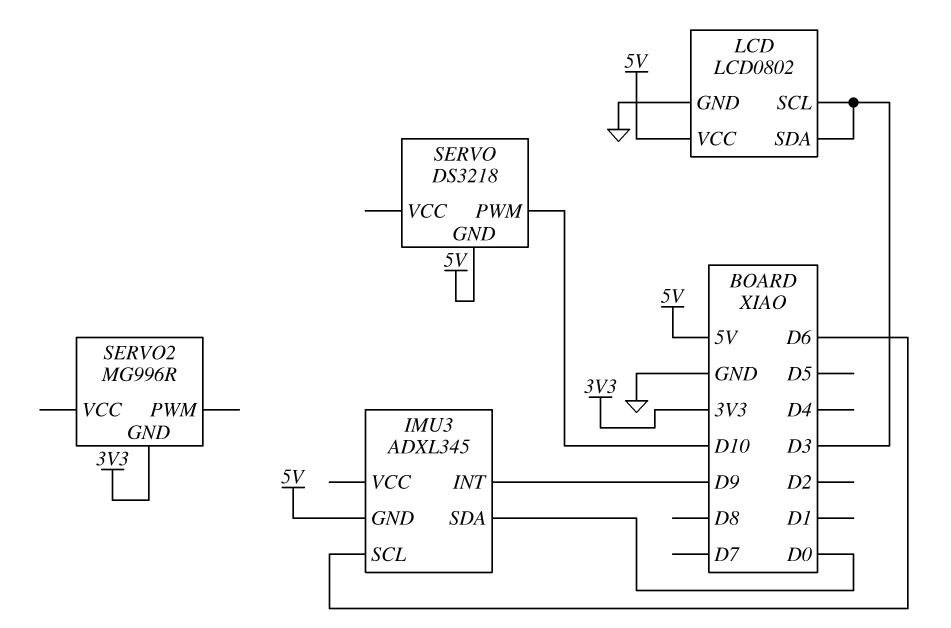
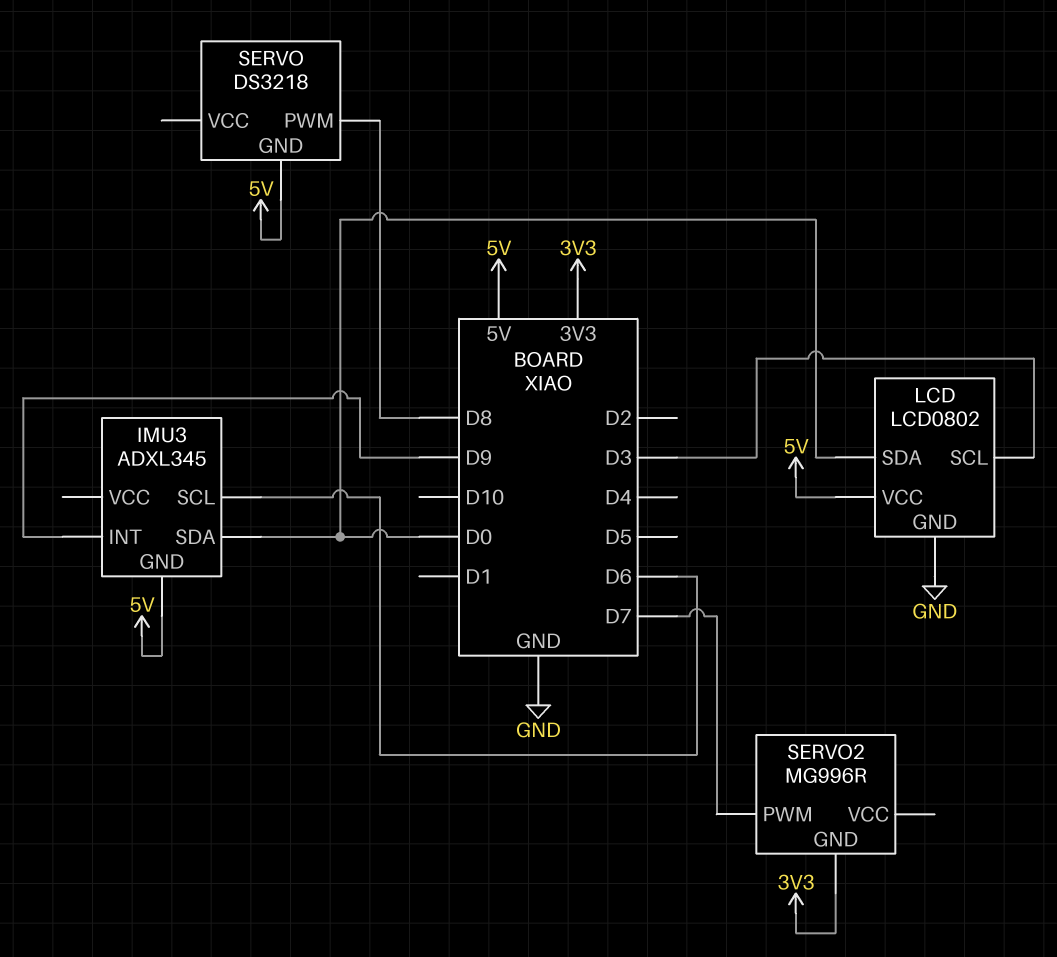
LCD pin SDA: D3 -> D0
SERVO pin PWM: D10 -> D8
SERVO2 pin PWM: none -> D7

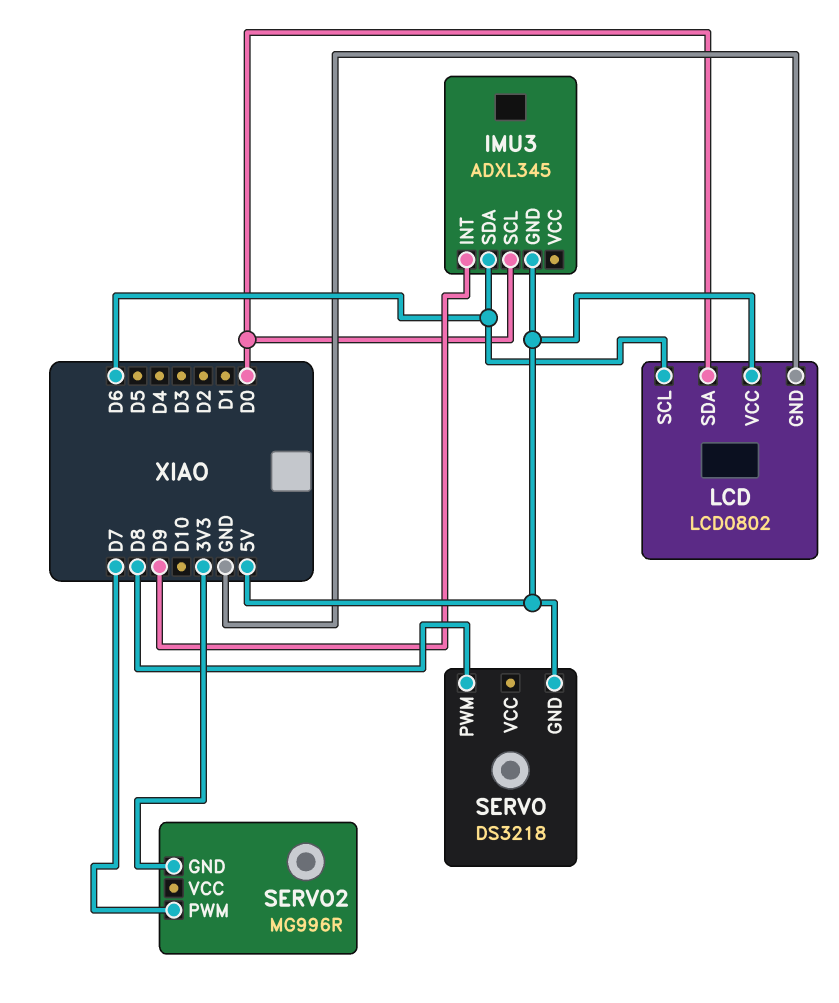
IMU3 pin SCL: D6 -> D0
IMU3 pin SDA: D0 -> D6
LCD pin SCL: D3 -> D6

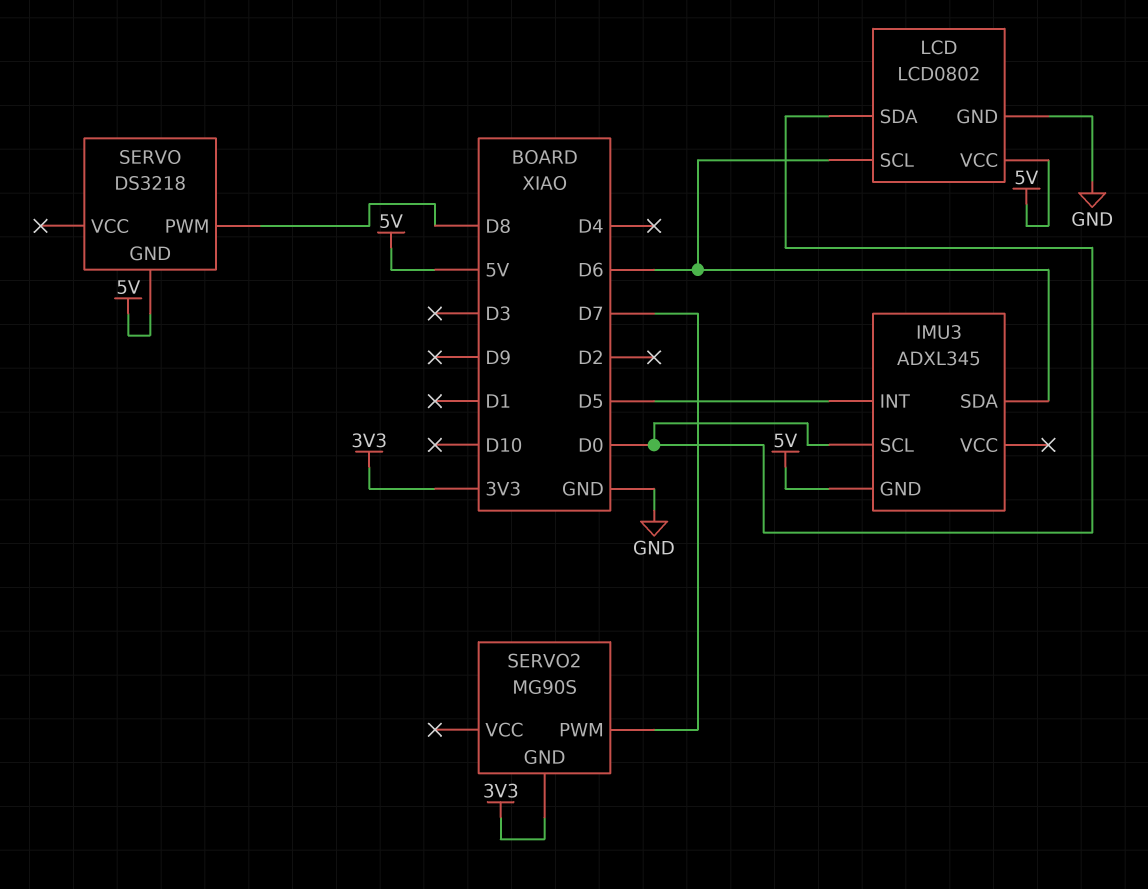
IMU3 pin INT: D9 -> D5
SERVO2: MG996R -> MG90S

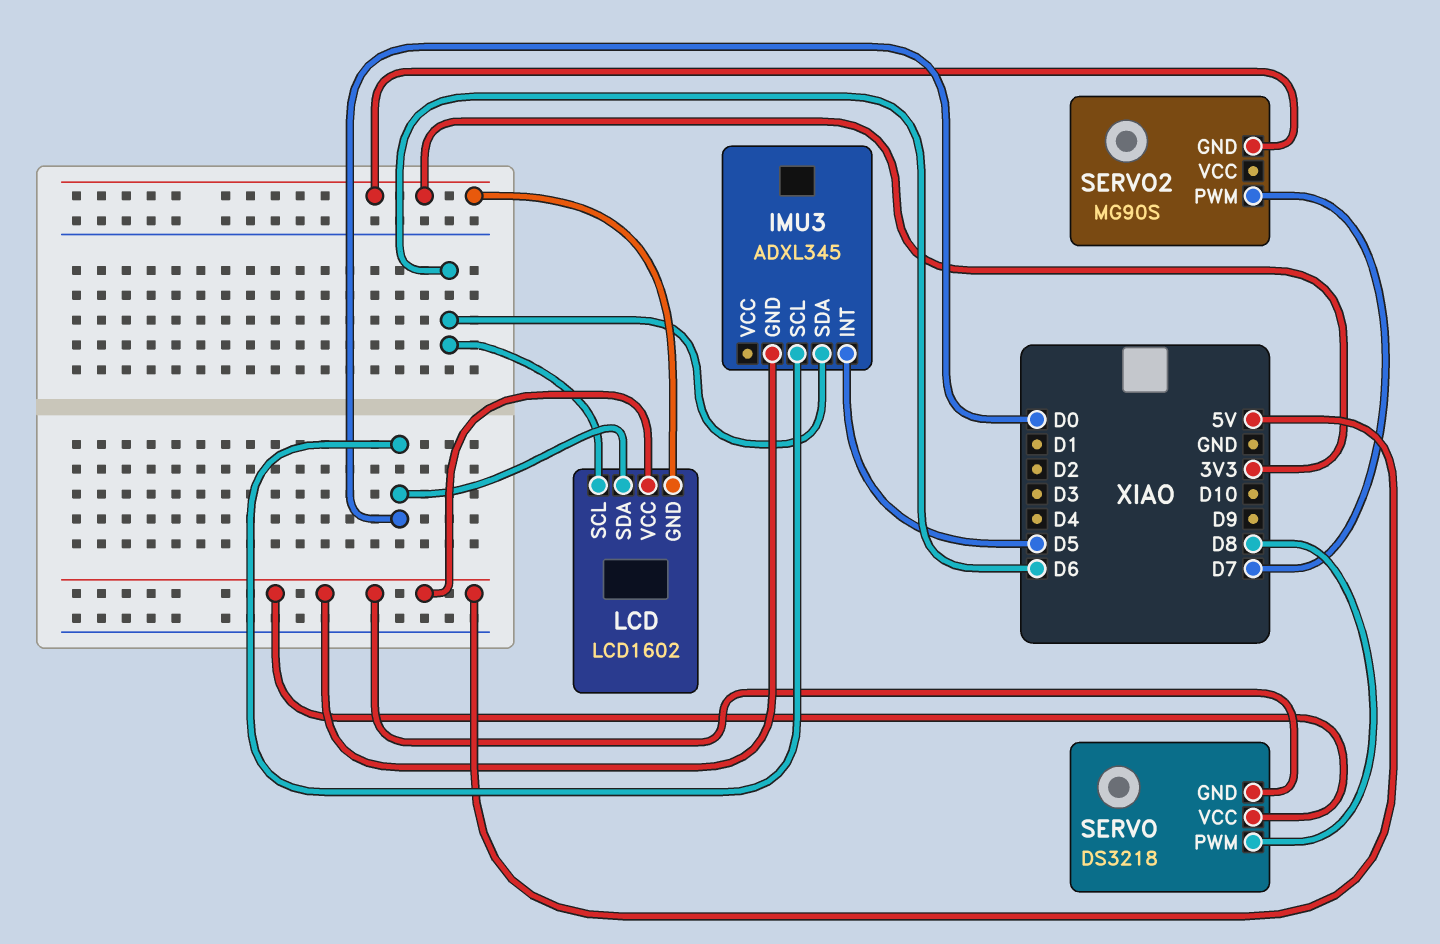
LCD: LCD0802 -> LCD1602
LCD pin GND: GND -> 3V3
SERVO pin VCC: none -> 5V

